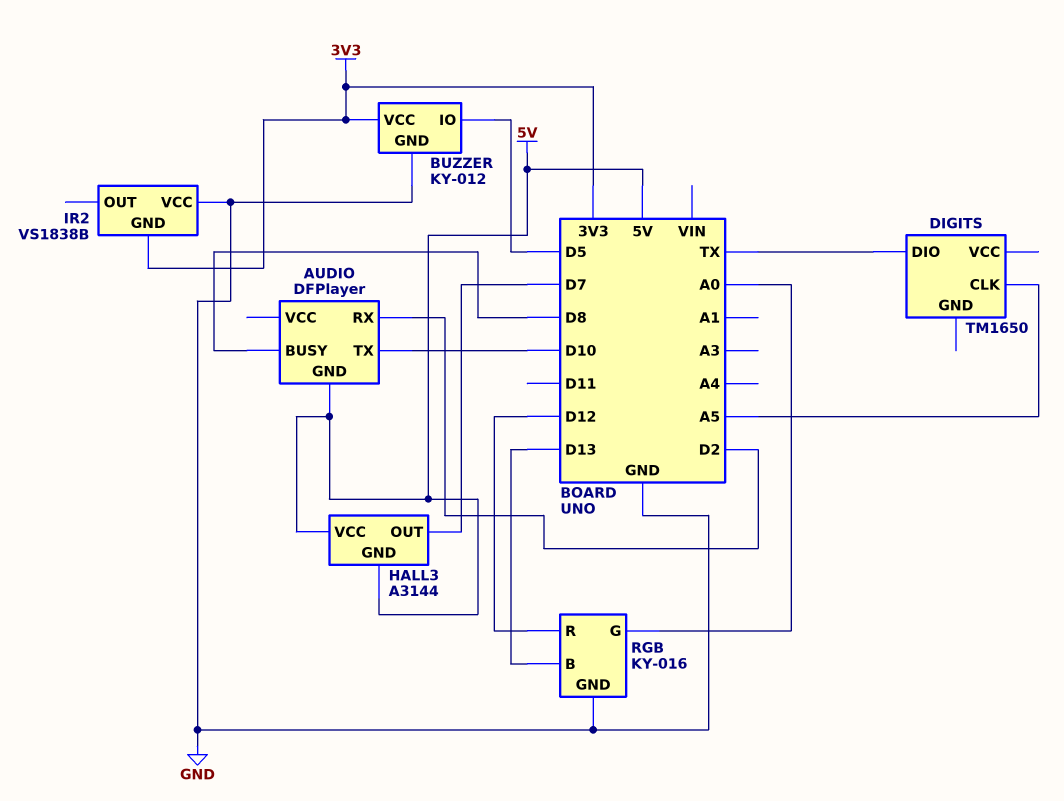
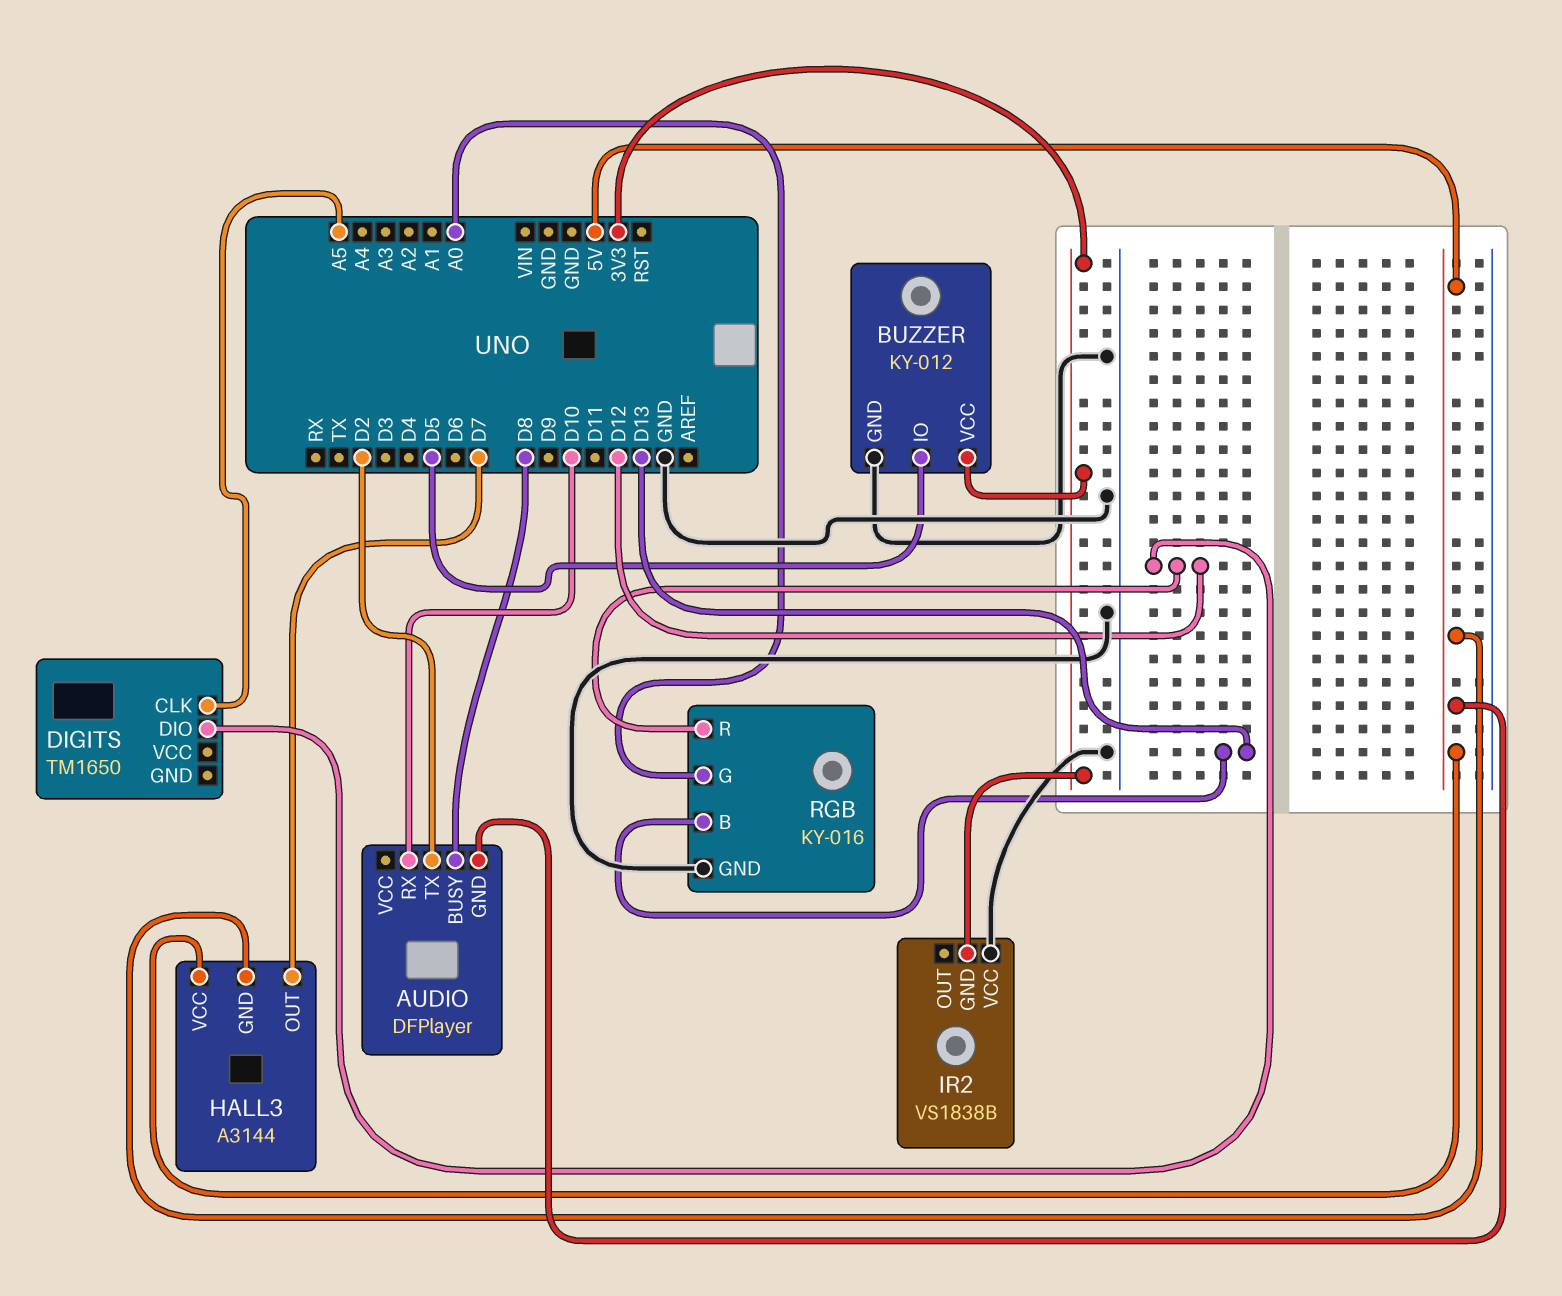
AUDIO pin RX: D2 -> D10
AUDIO pin TX: D10 -> D2
DIGITS pin DIO: TX -> D12

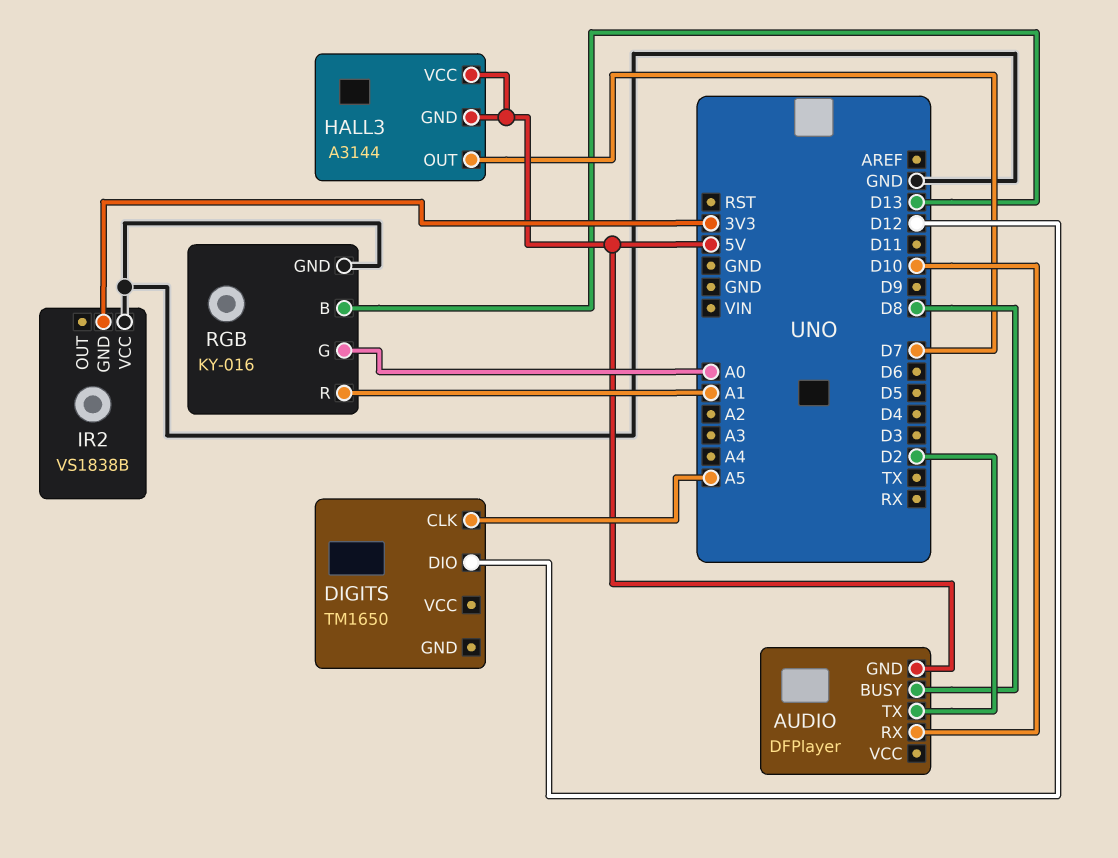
BUZZER: KY-012 -> none
BUZZER pin GND: GND -> none
BUZZER pin IO: D5 -> none
BUZZER pin VCC: 3V3 -> none
RGB pin R: D12 -> A1

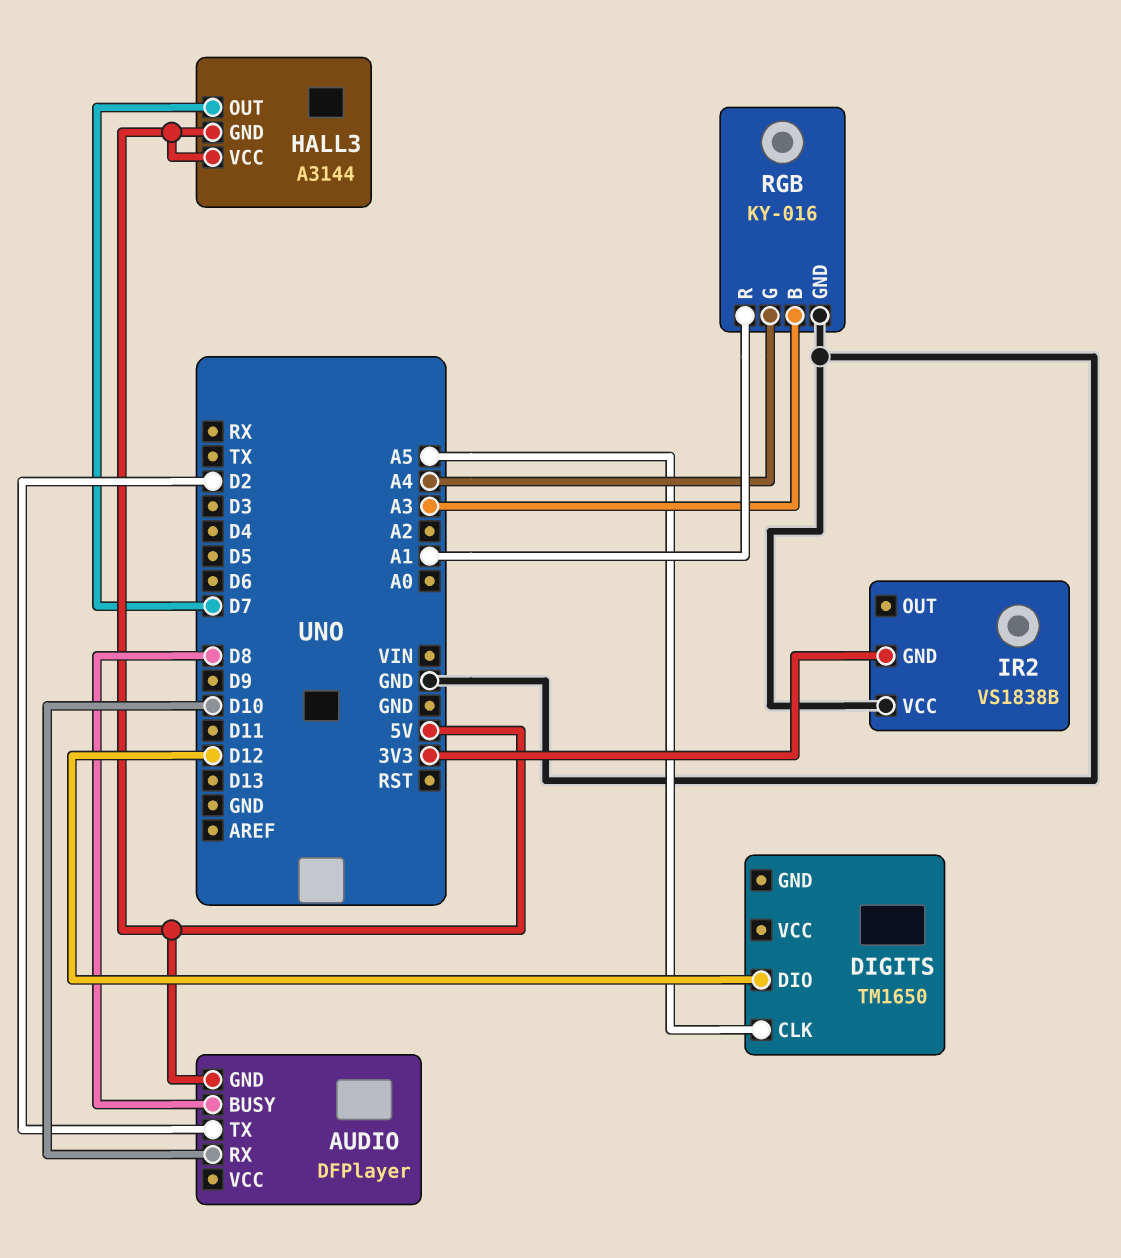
RGB pin B: D13 -> A3
RGB pin G: A0 -> A4

